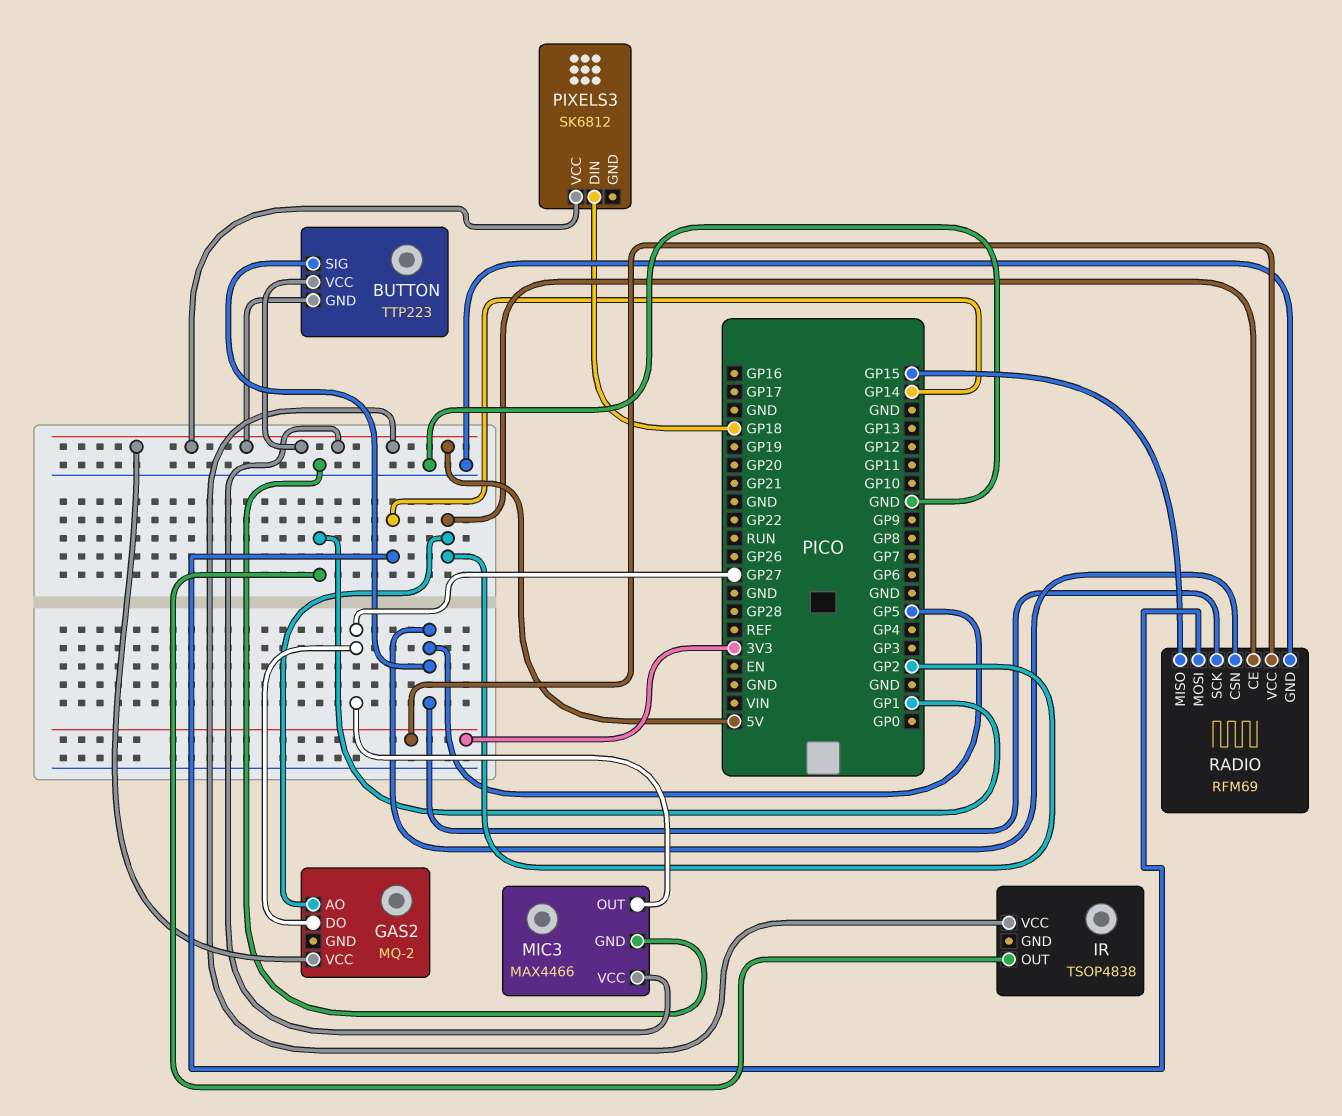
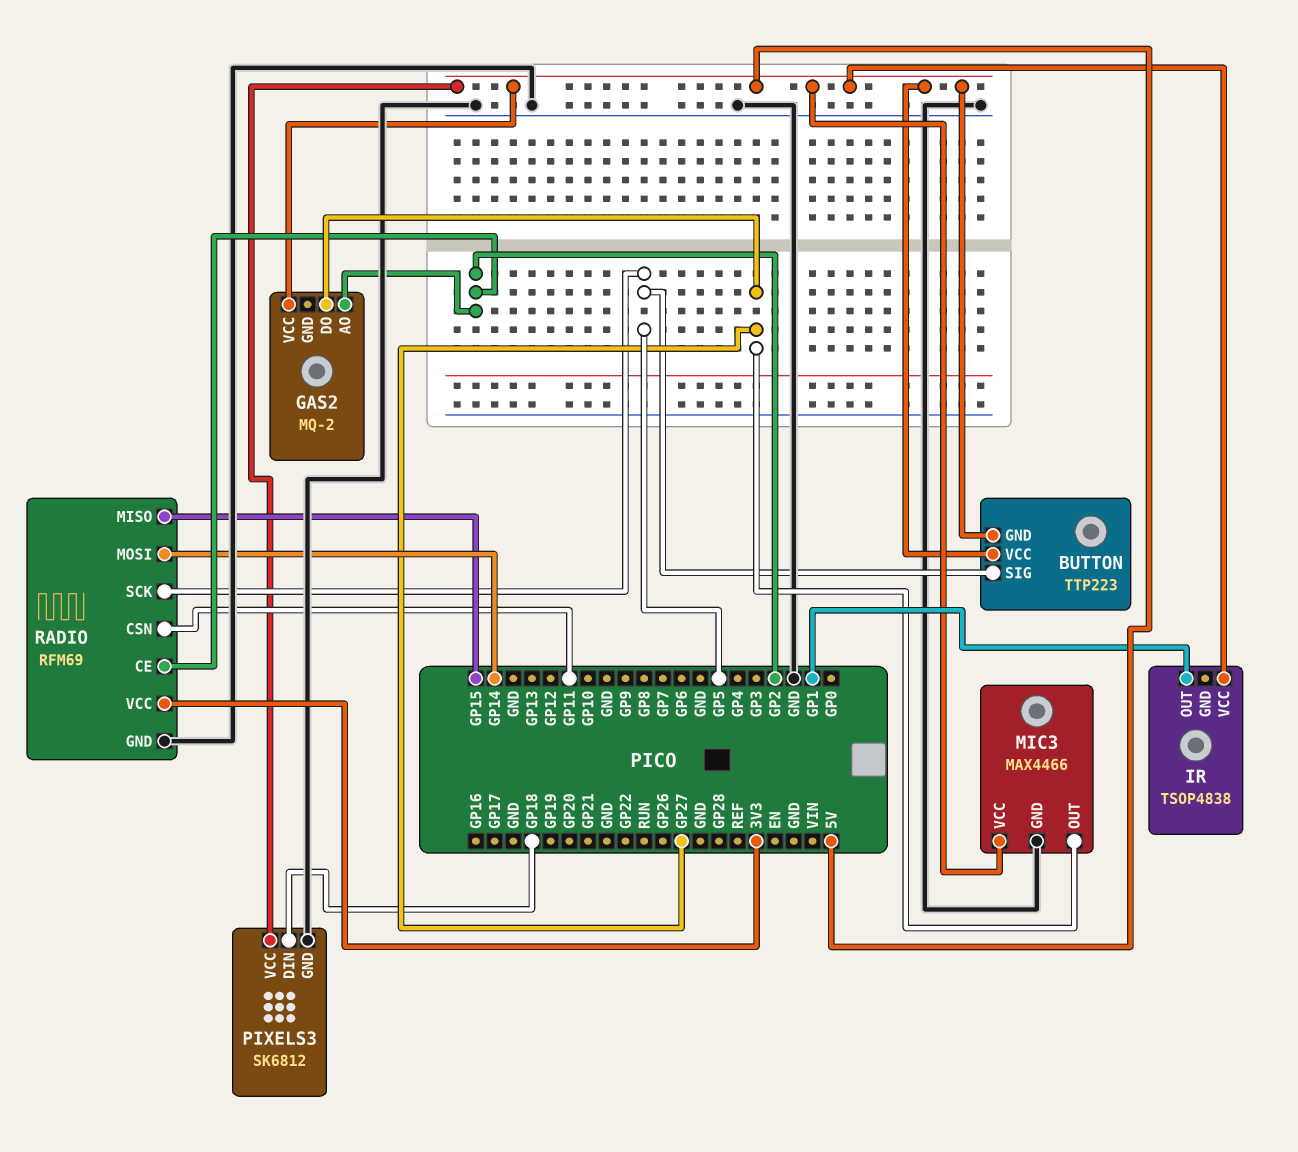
PIXELS3 pin GND: none -> GND
RADIO pin CSN: GP5 -> GP11

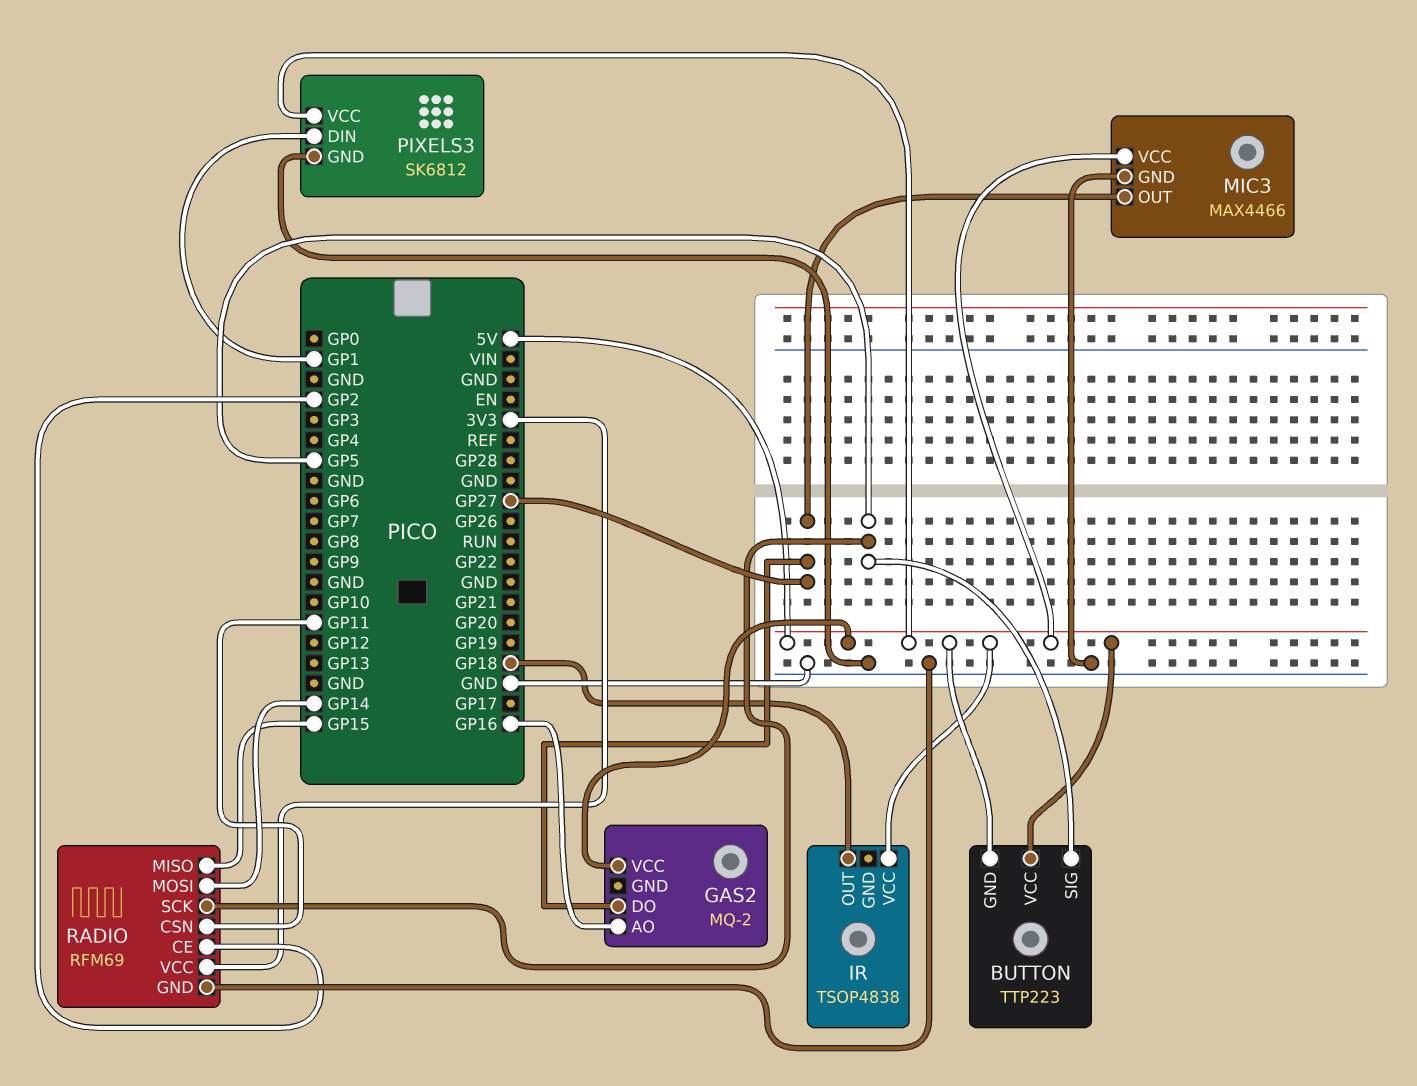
GAS2 pin AO: GP2 -> GP16
IR pin OUT: GP1 -> GP18
PIXELS3 pin DIN: GP18 -> GP1

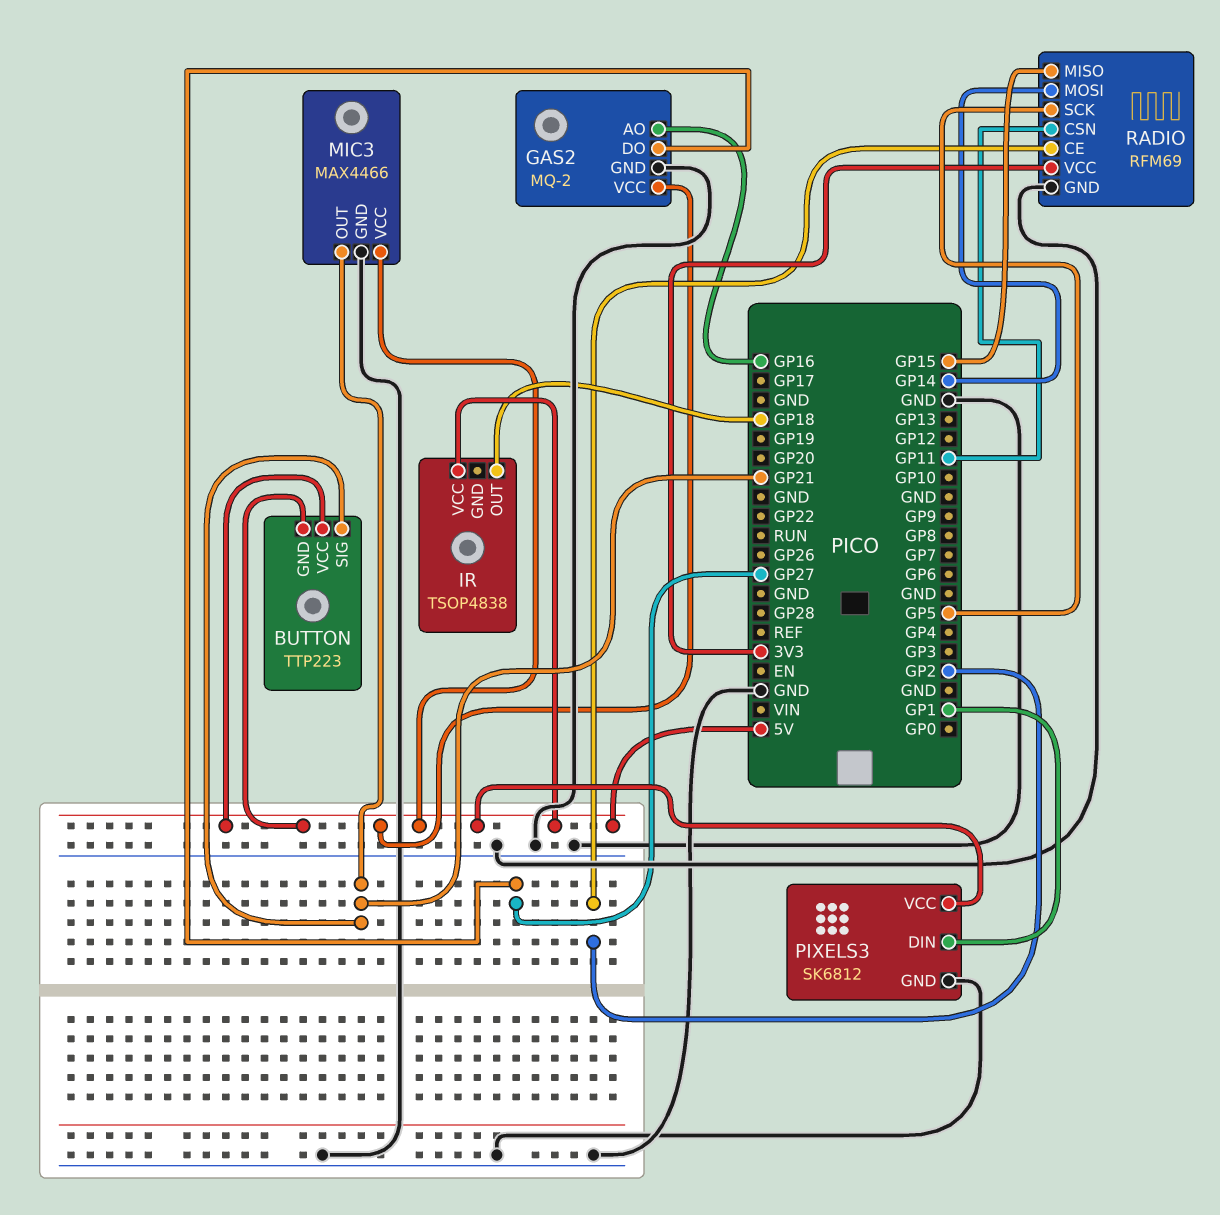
BUTTON pin SIG: GP5 -> GP21
GAS2 pin GND: none -> GND
MIC3 pin OUT: GP27 -> GP21

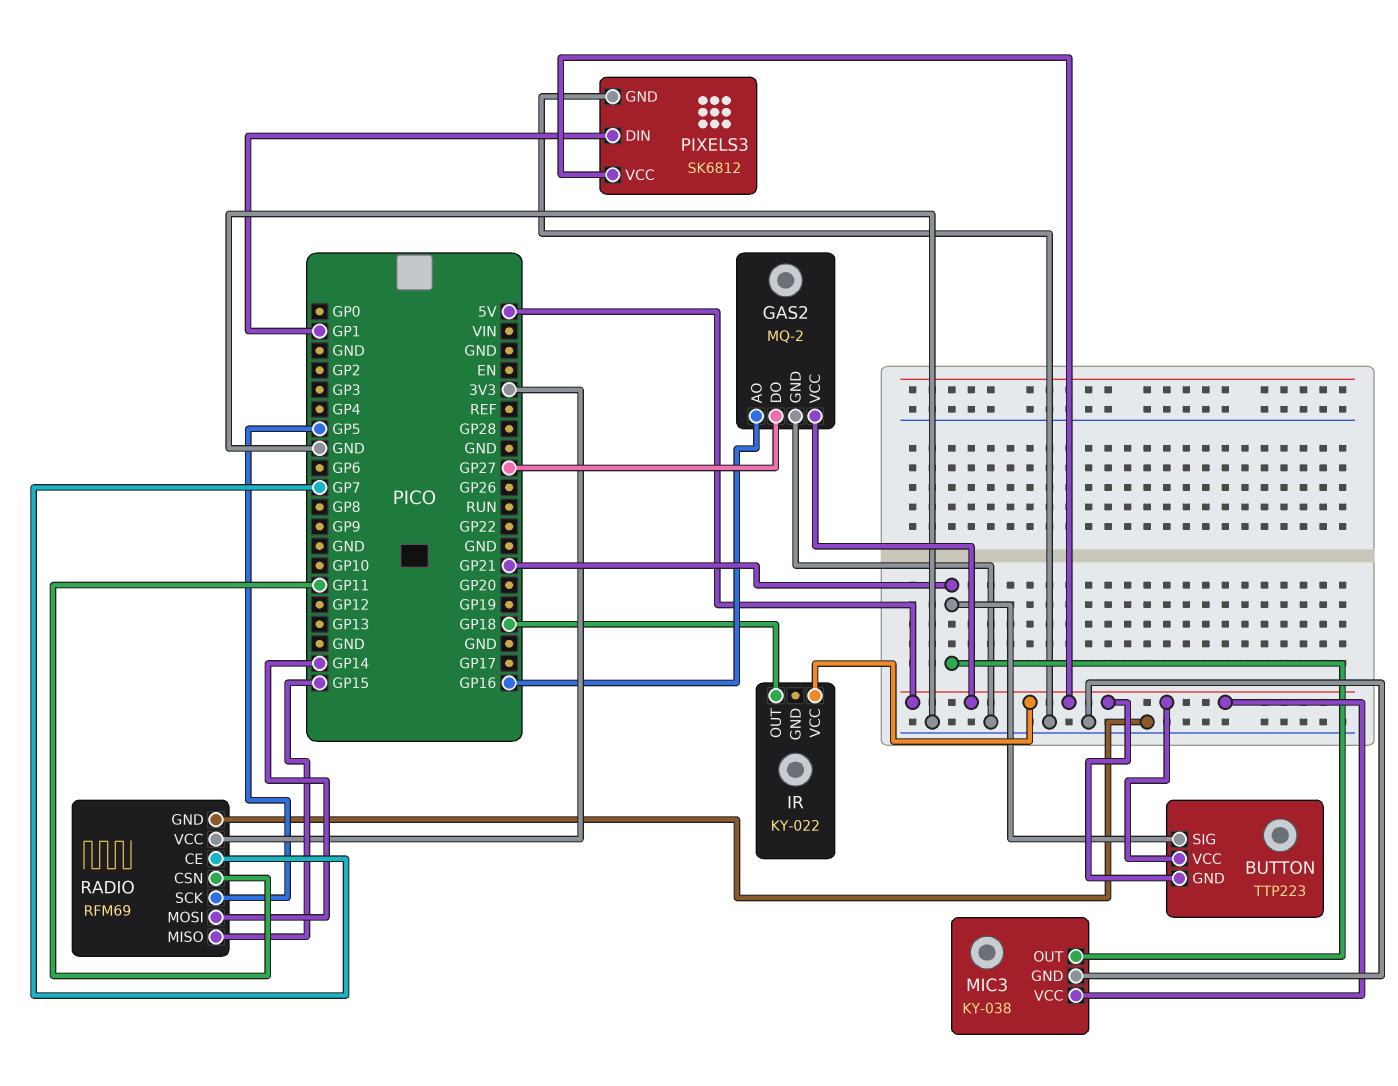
IR: TSOP4838 -> KY-022
MIC3: MAX4466 -> KY-038
RADIO pin CE: GP2 -> GP7

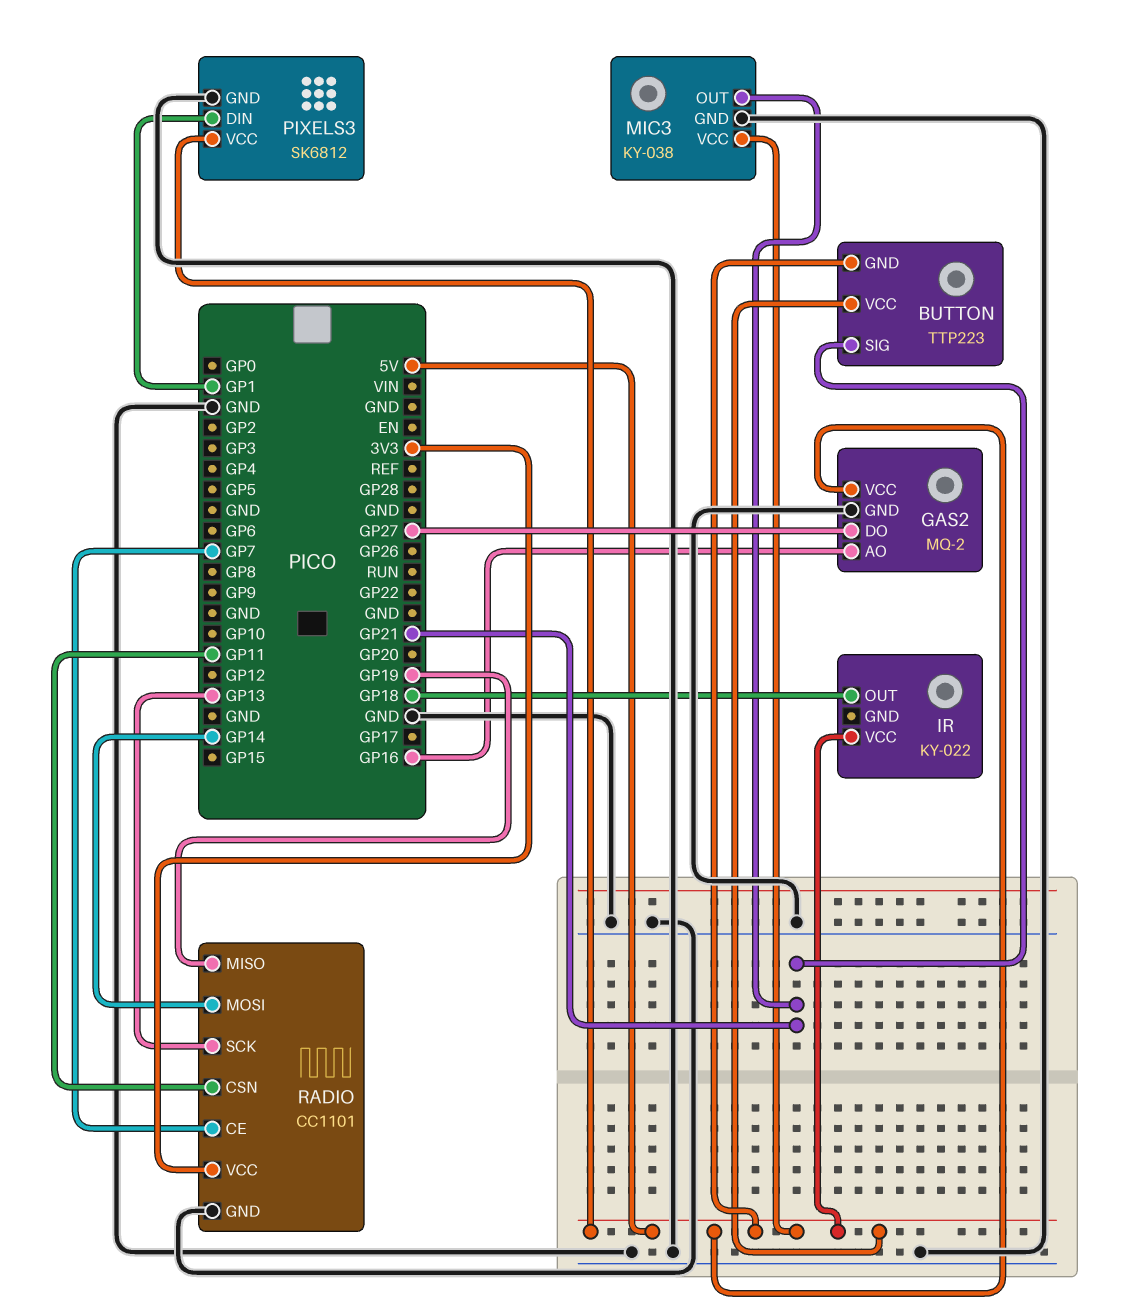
RADIO: RFM69 -> CC1101
RADIO pin MISO: GP15 -> GP19
RADIO pin SCK: GP5 -> GP13

